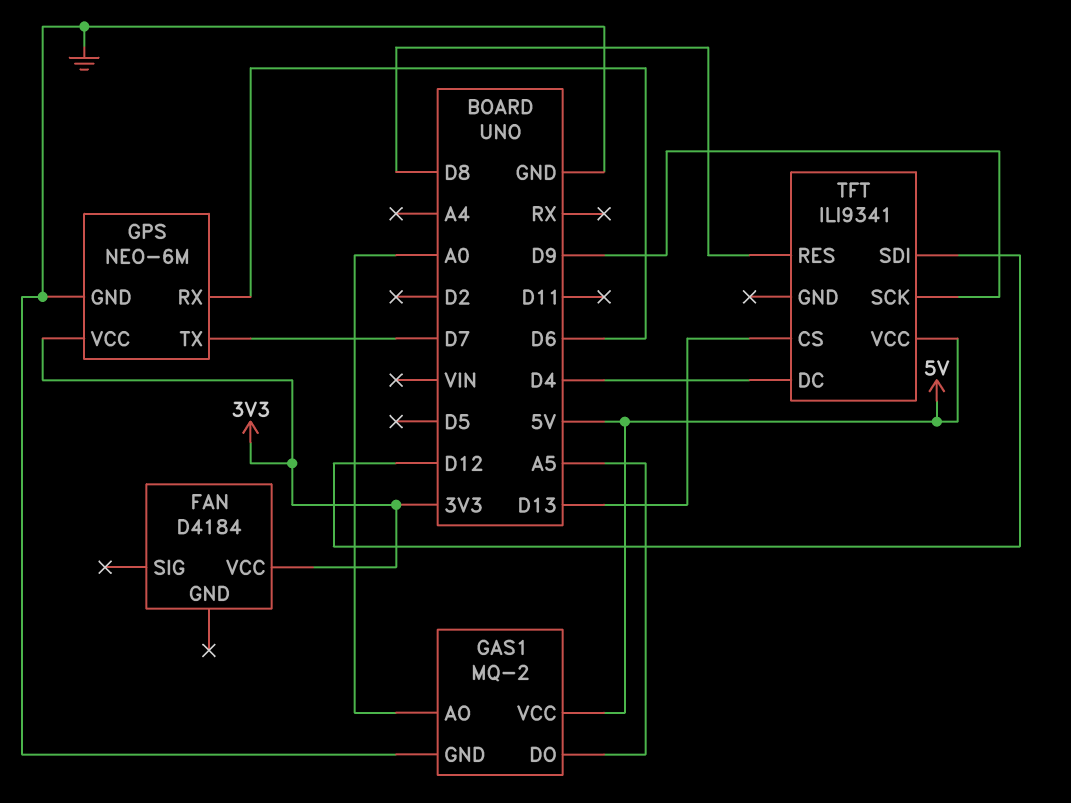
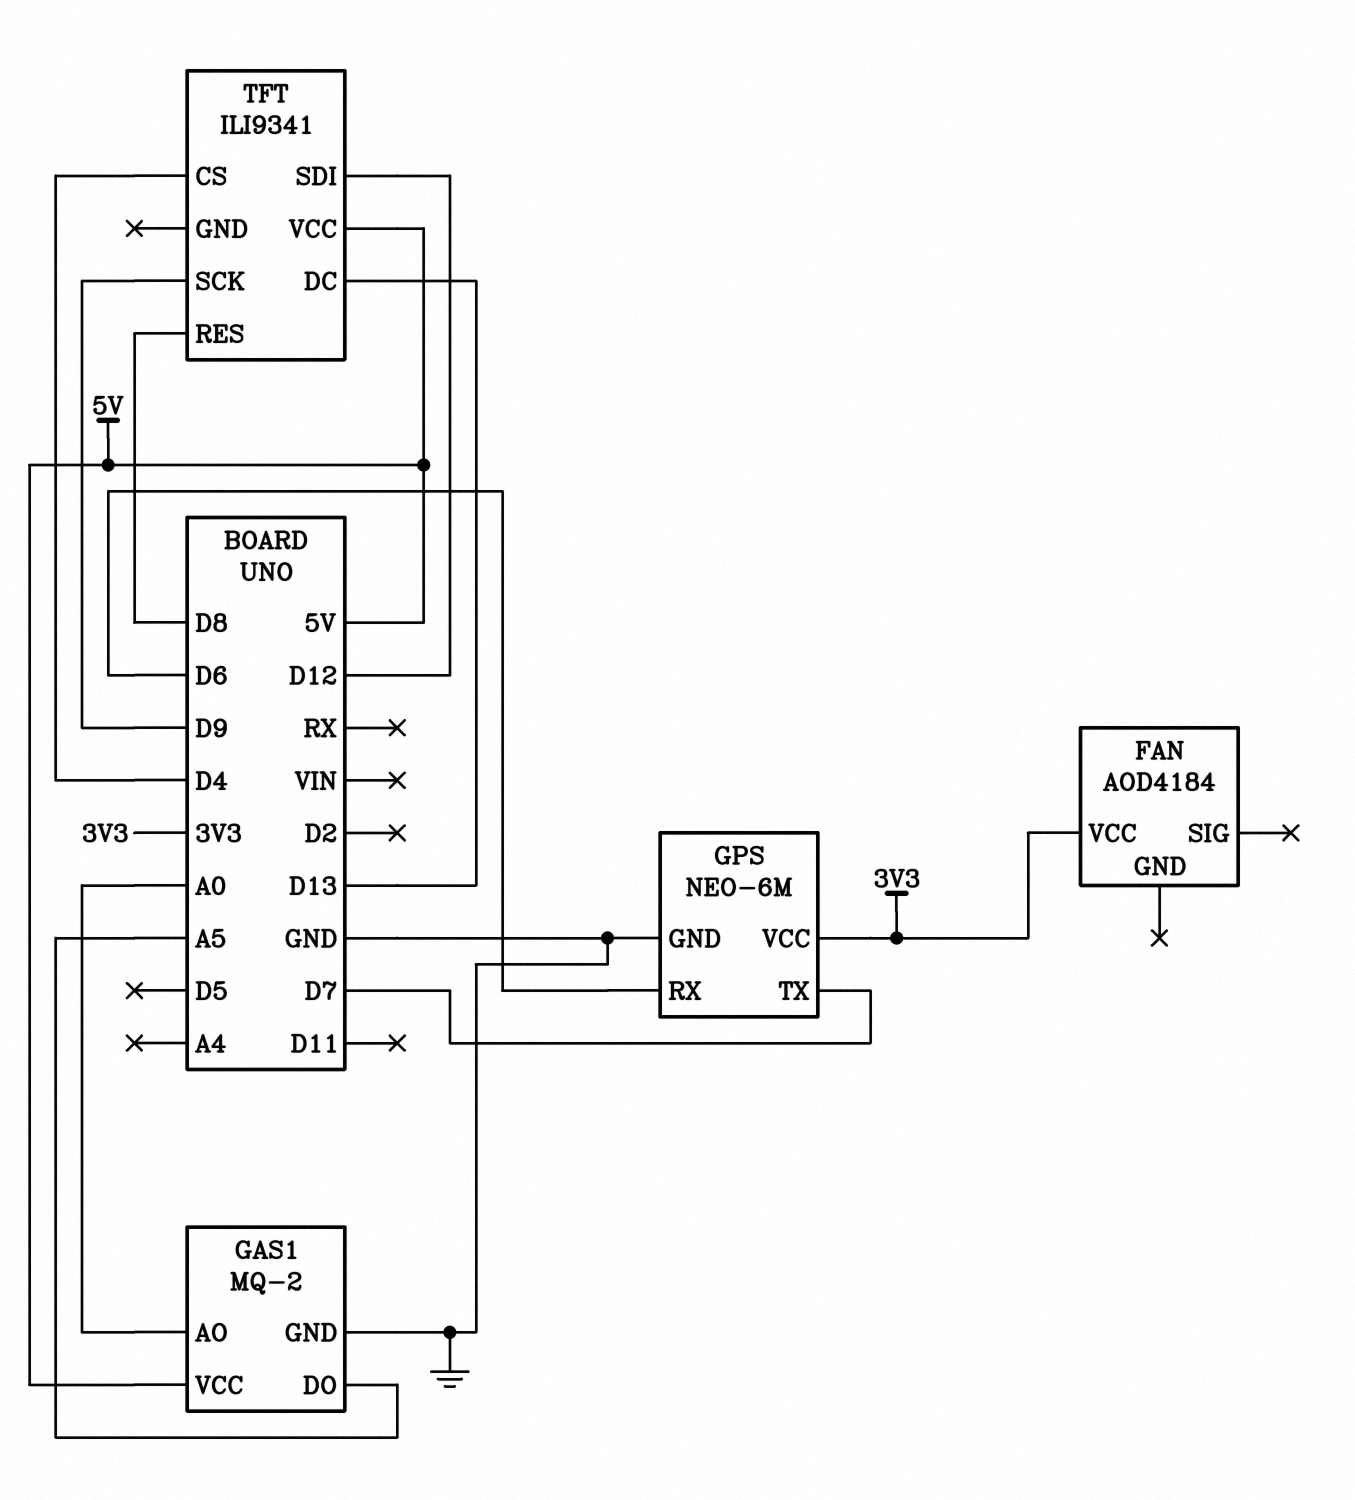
FAN: D4184 -> AOD4184
TFT pin CS: D13 -> D4
TFT pin DC: D4 -> D13

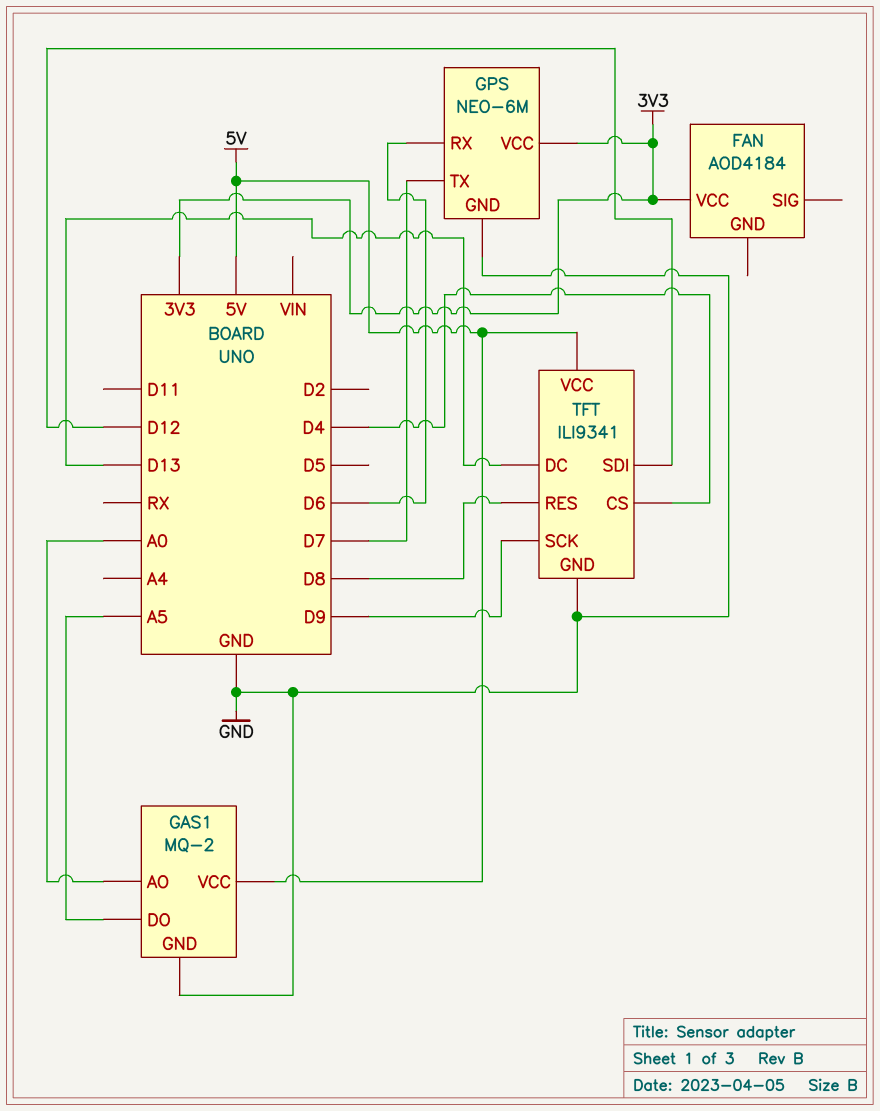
TFT pin GND: none -> GND

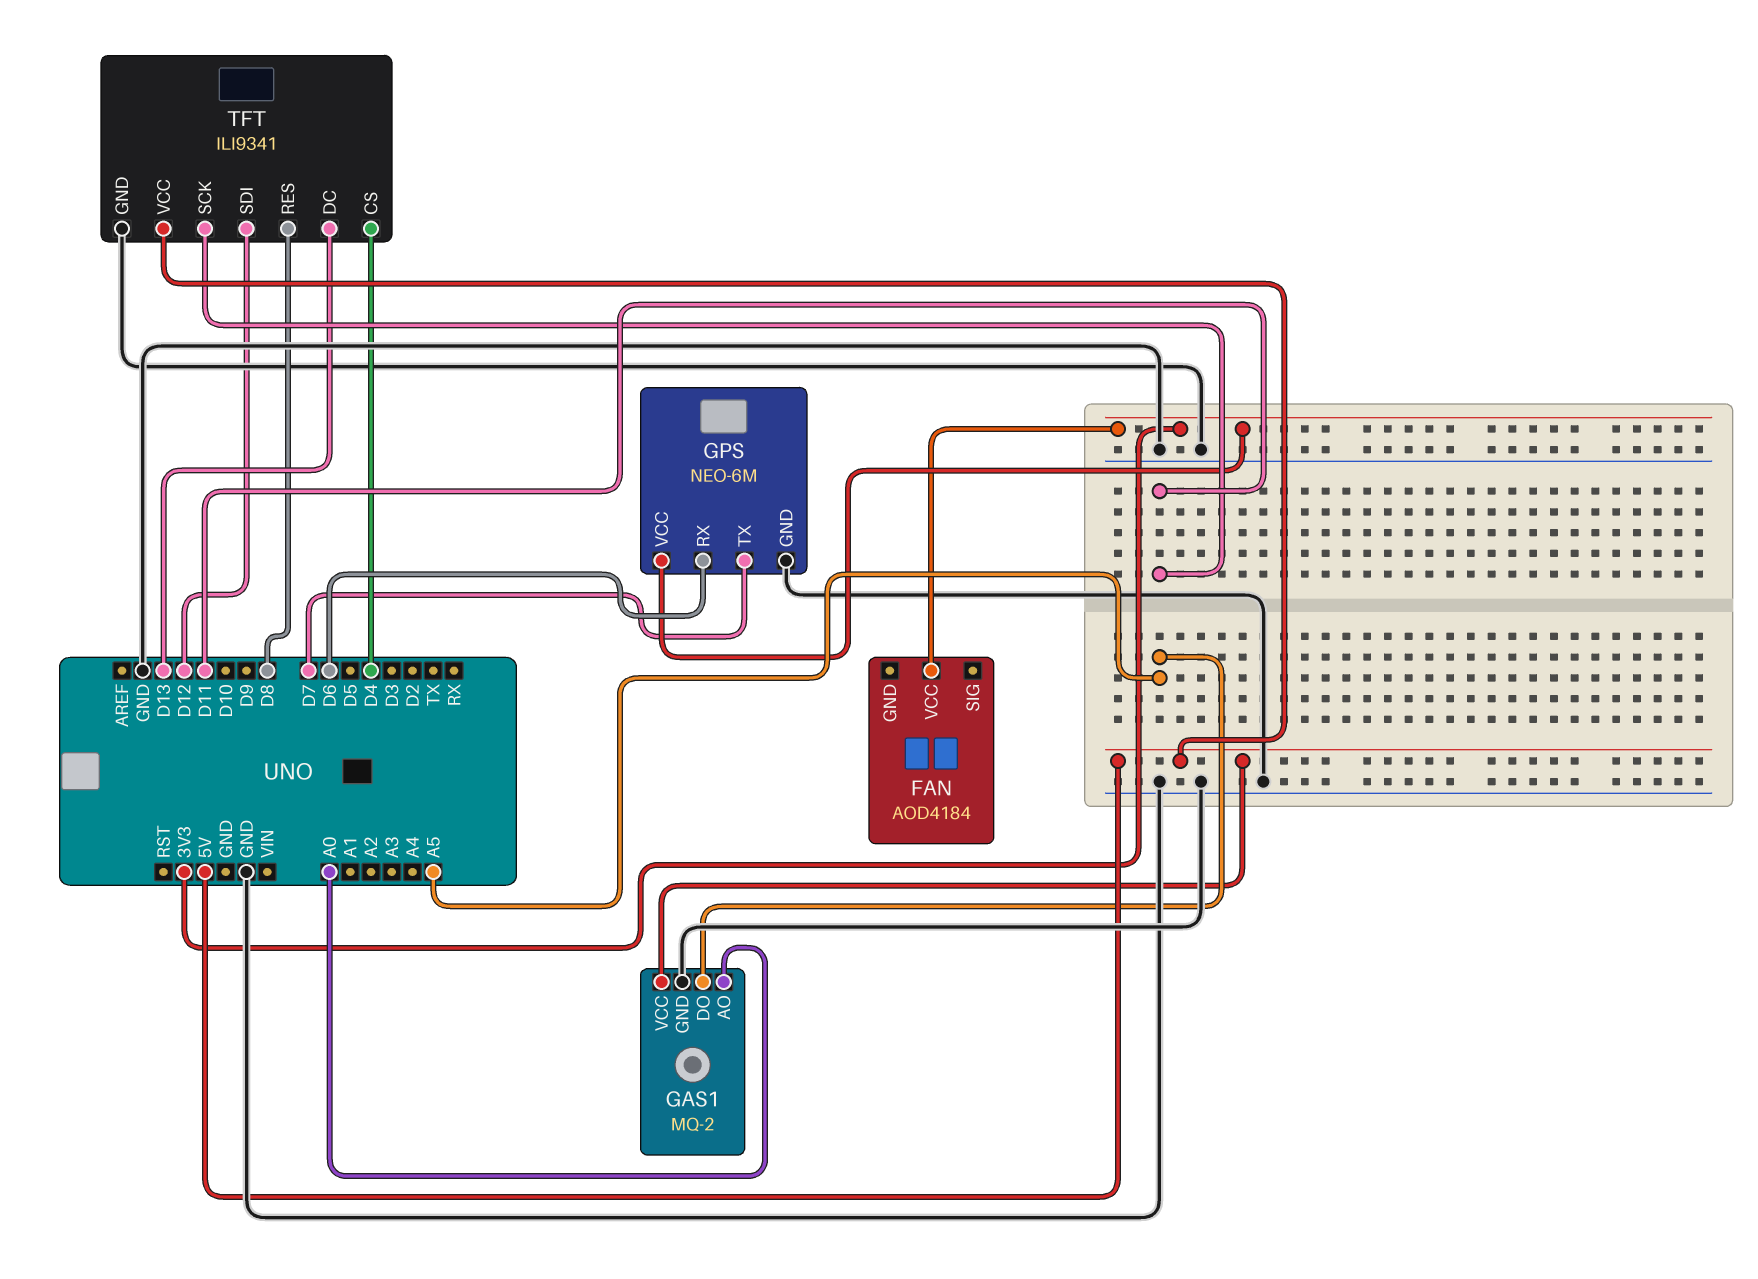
TFT pin SCK: D9 -> D11

